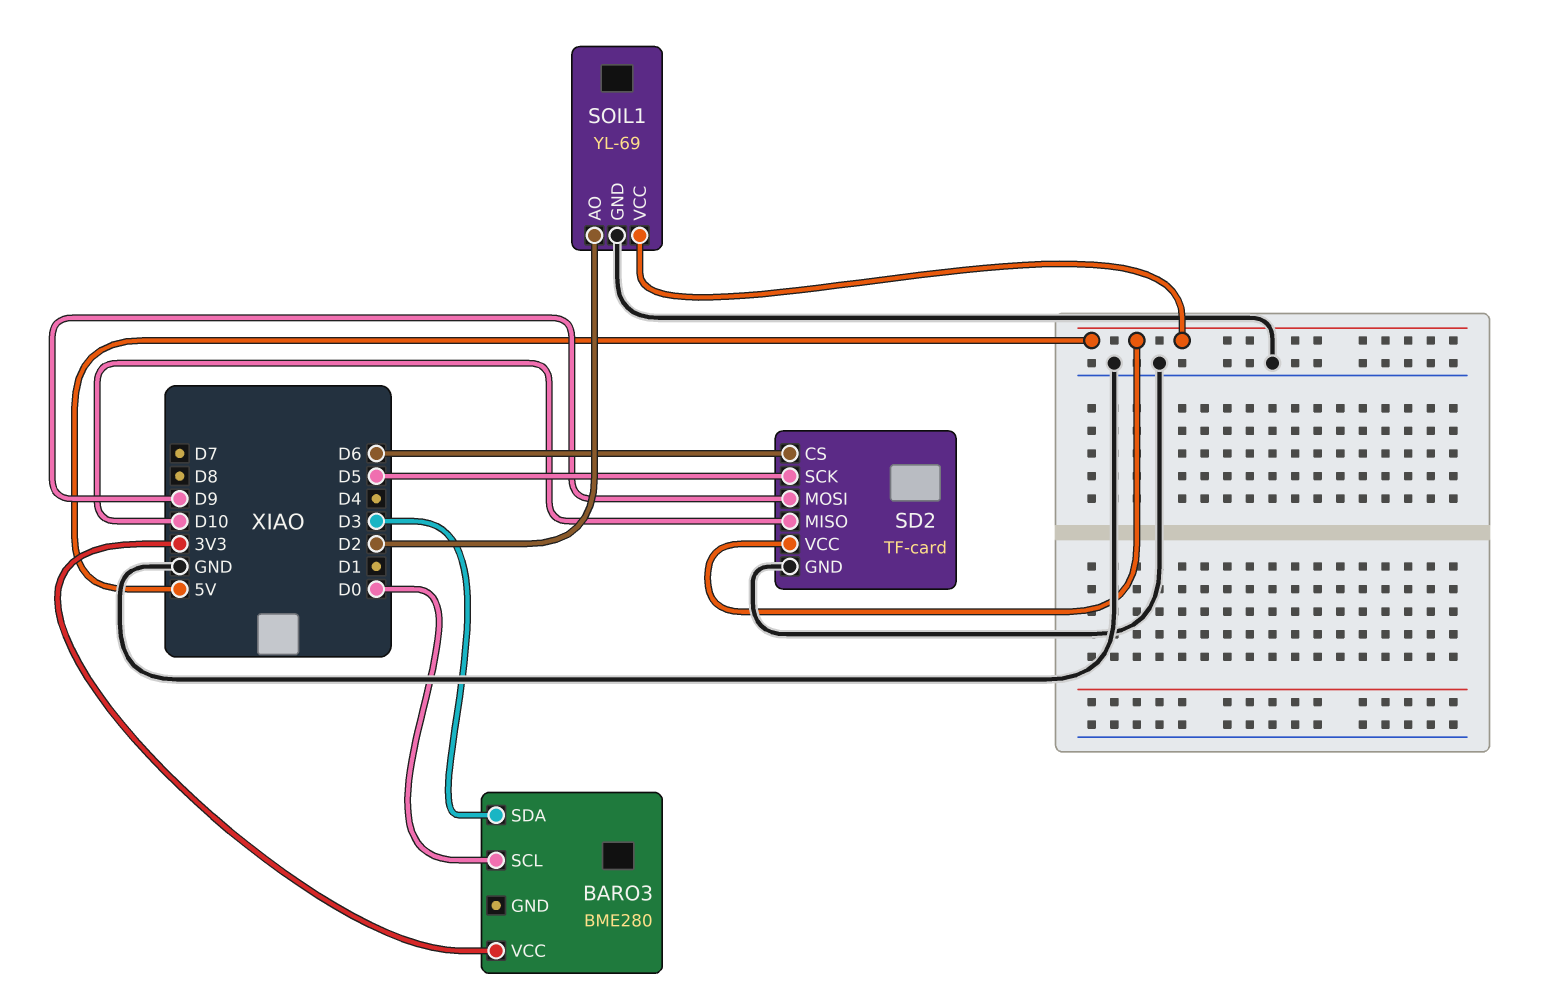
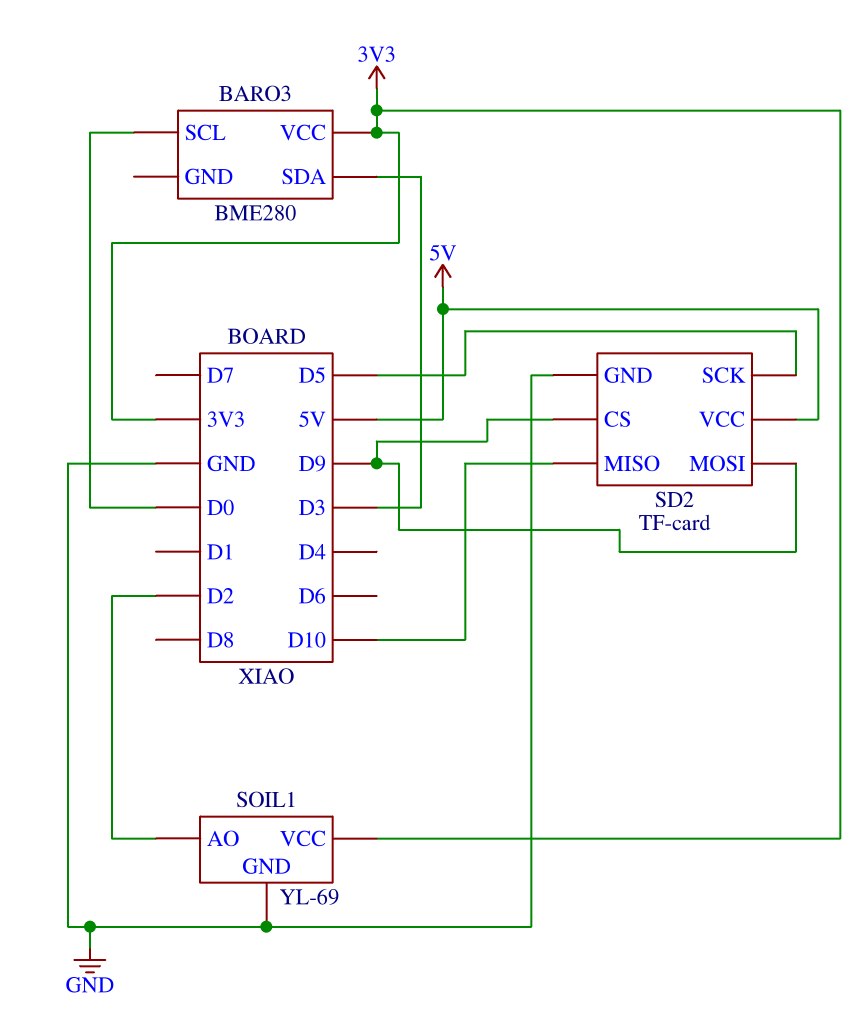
SD2 pin CS: D6 -> D9
SOIL1 pin VCC: 5V -> 3V3

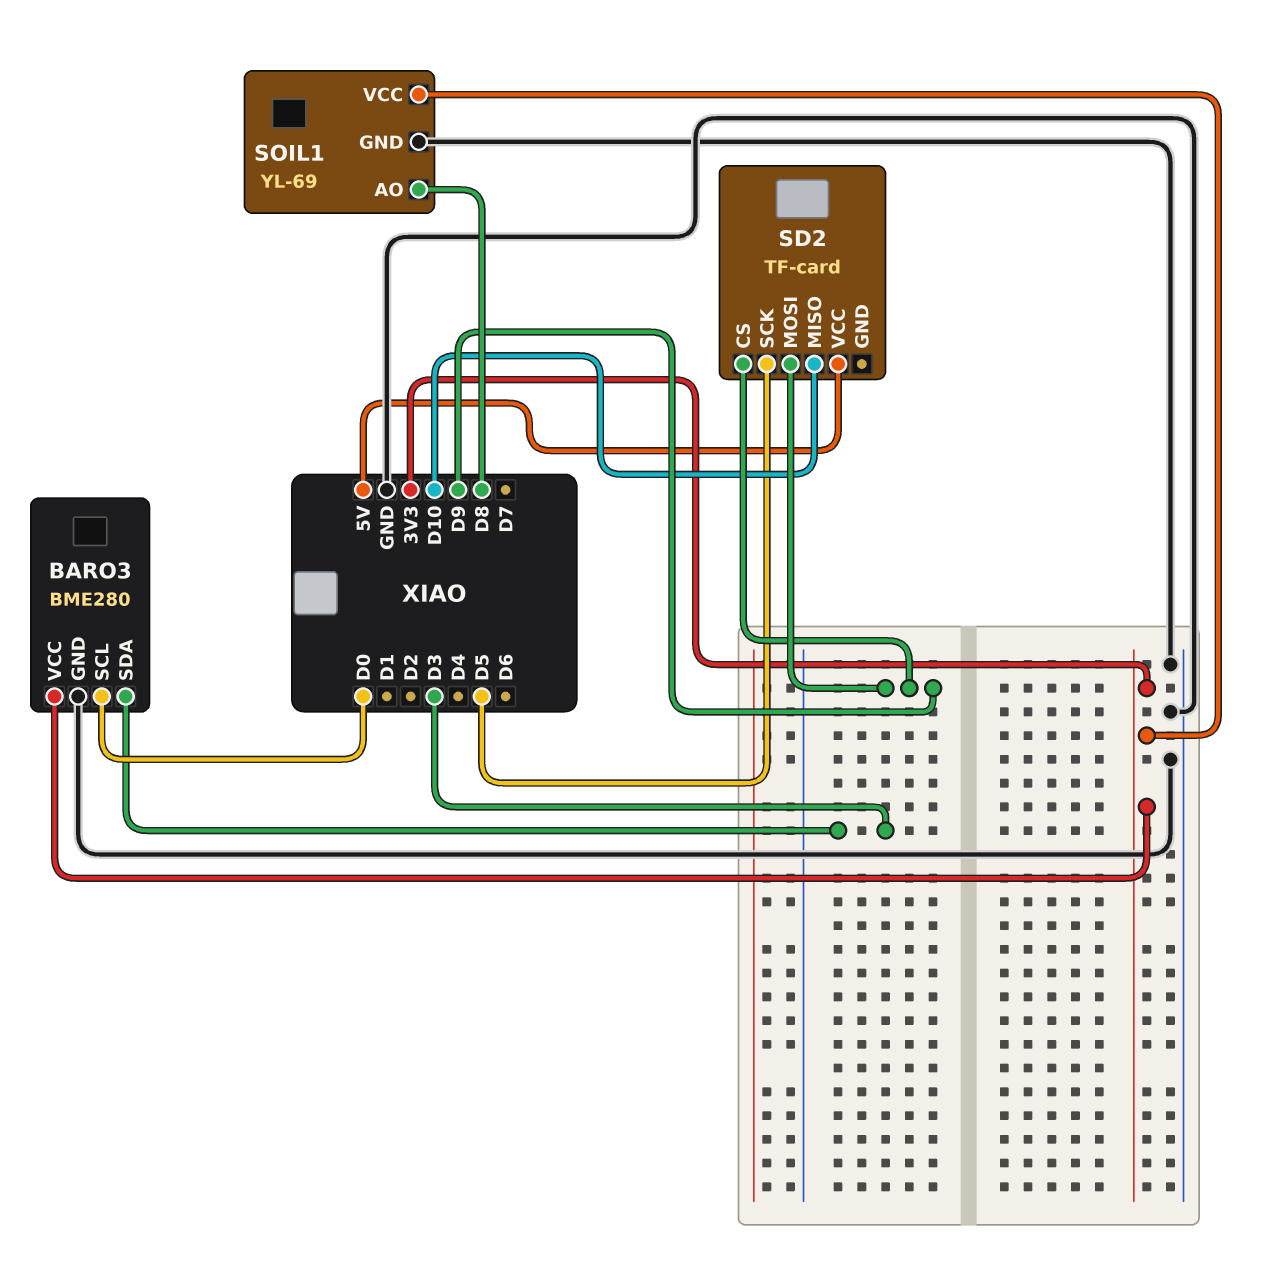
BARO3 pin GND: none -> GND
SD2 pin GND: GND -> none
SOIL1 pin AO: D2 -> D8

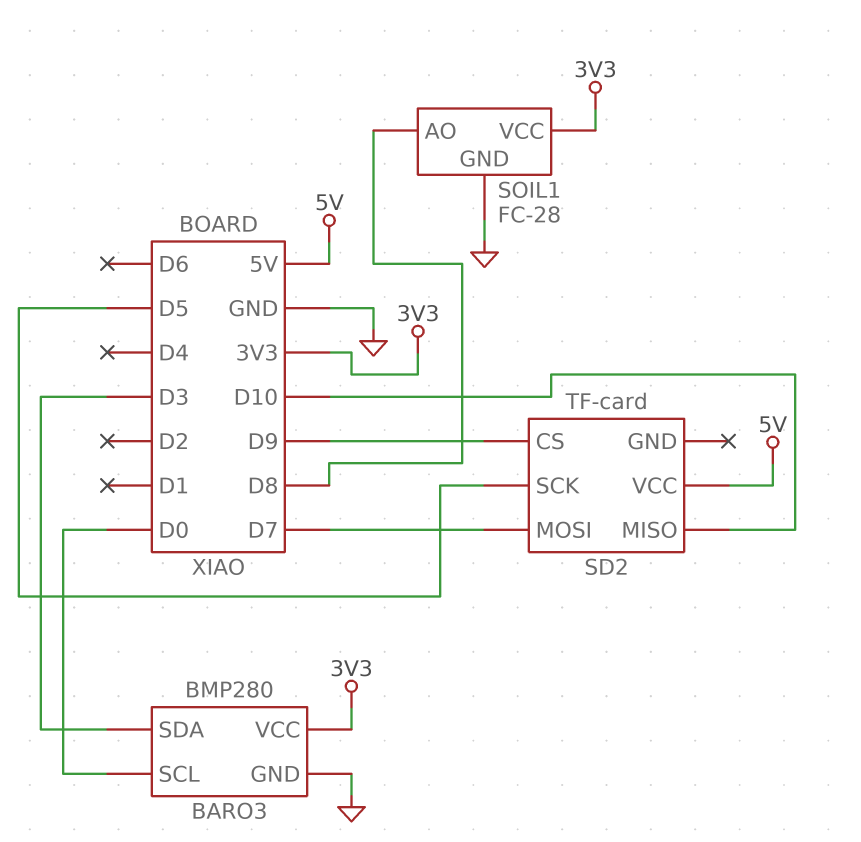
BARO3: BME280 -> BMP280
SD2 pin MOSI: D9 -> D7
SOIL1: YL-69 -> FC-28

